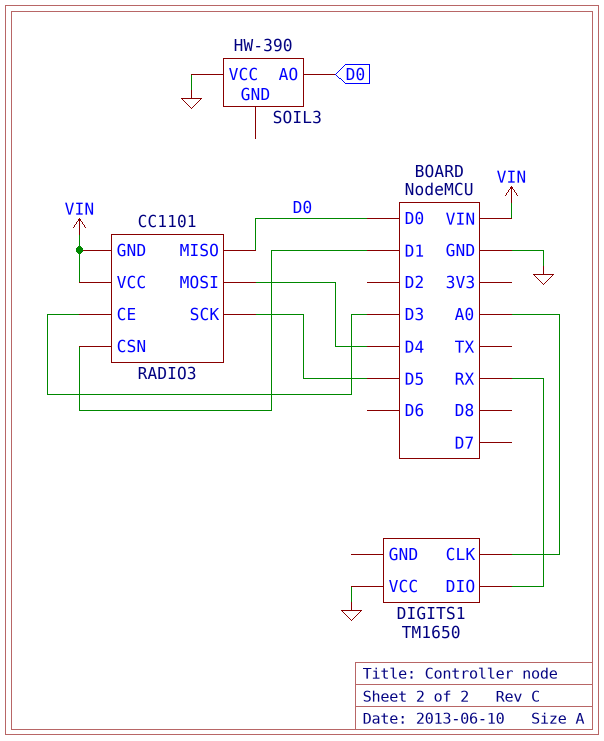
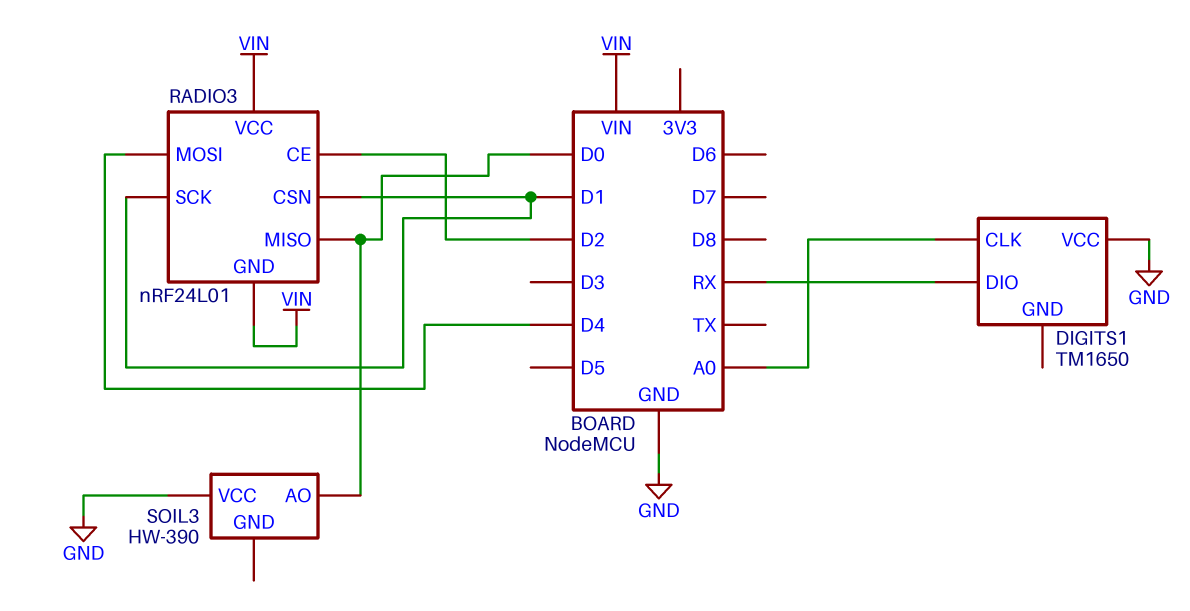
RADIO3: CC1101 -> nRF24L01
RADIO3 pin CE: D3 -> D2
RADIO3 pin SCK: D5 -> D1

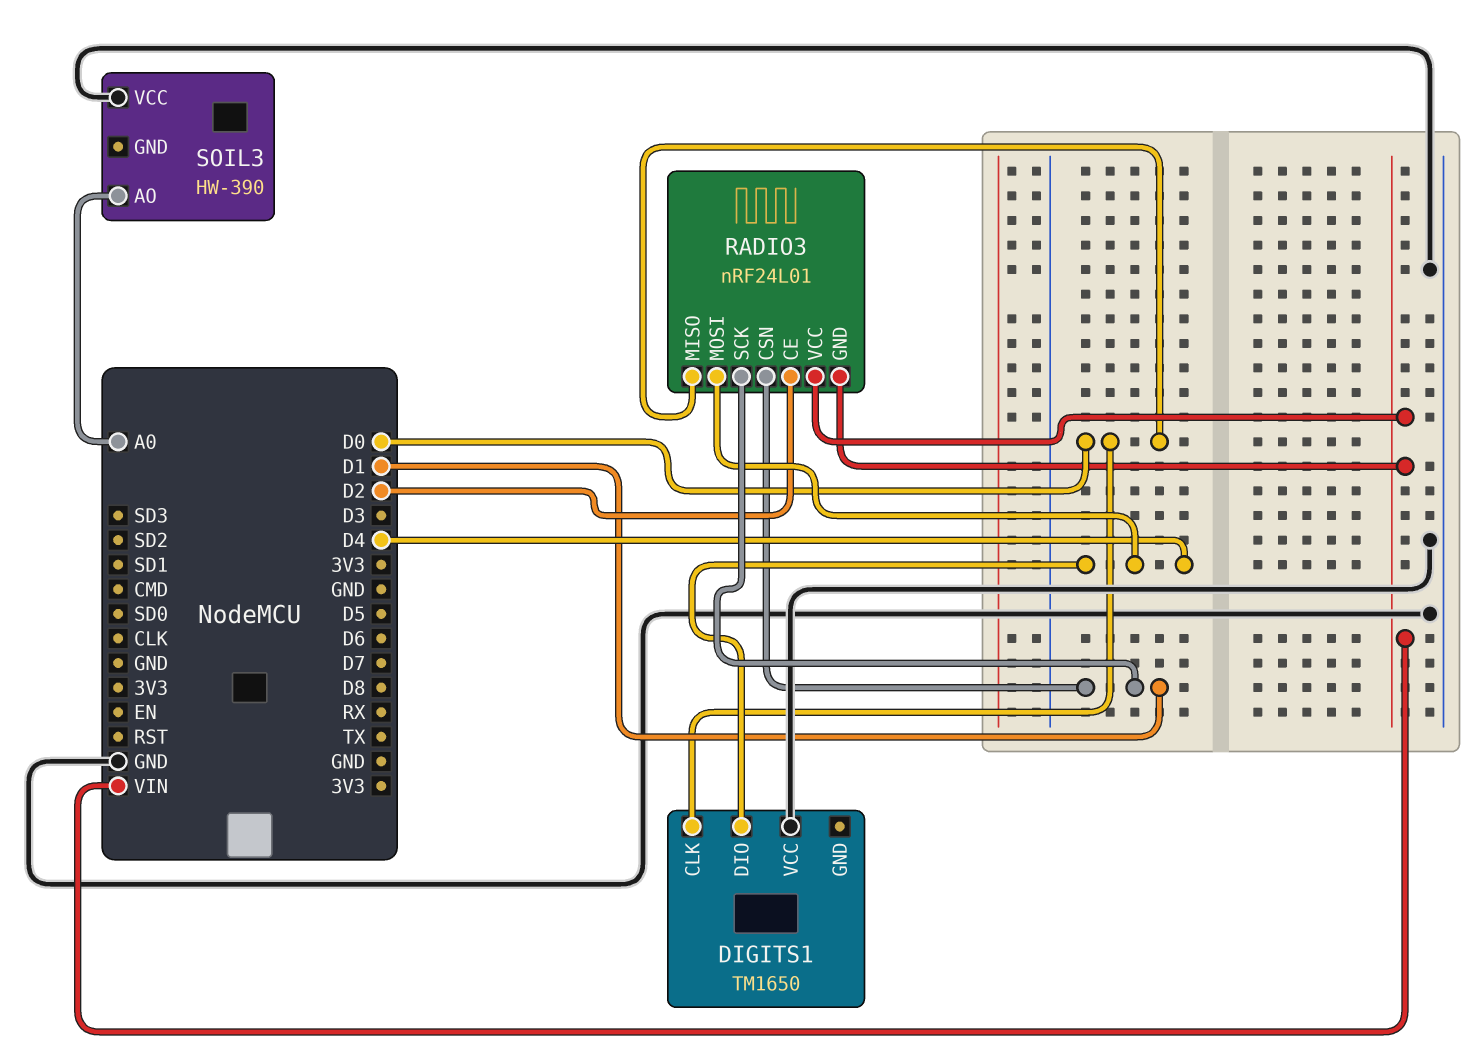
DIGITS1 pin CLK: A0 -> D0
DIGITS1 pin DIO: RX -> D4
SOIL3 pin AO: D0 -> A0

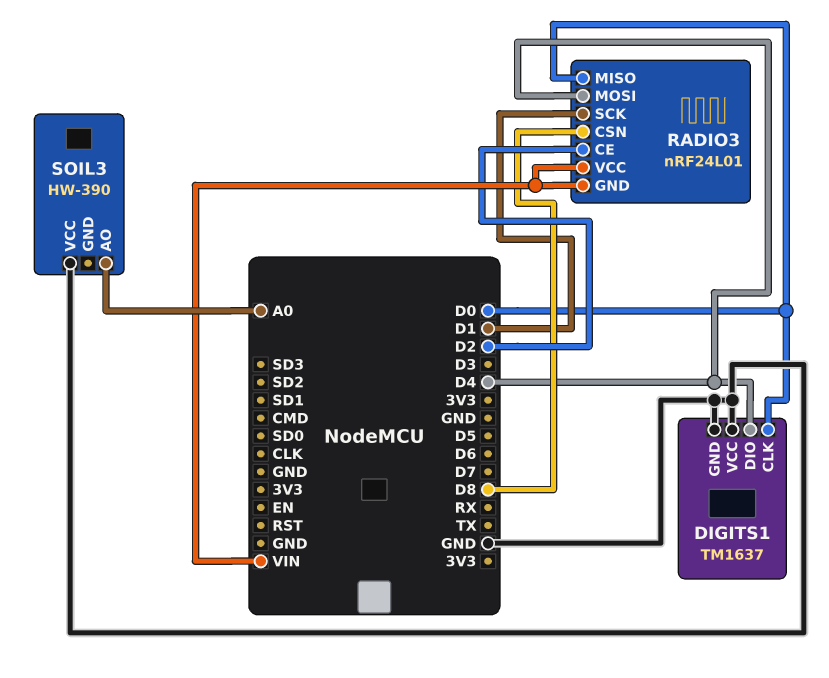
DIGITS1: TM1650 -> TM1637
DIGITS1 pin GND: none -> GND
RADIO3 pin CSN: D1 -> D8

